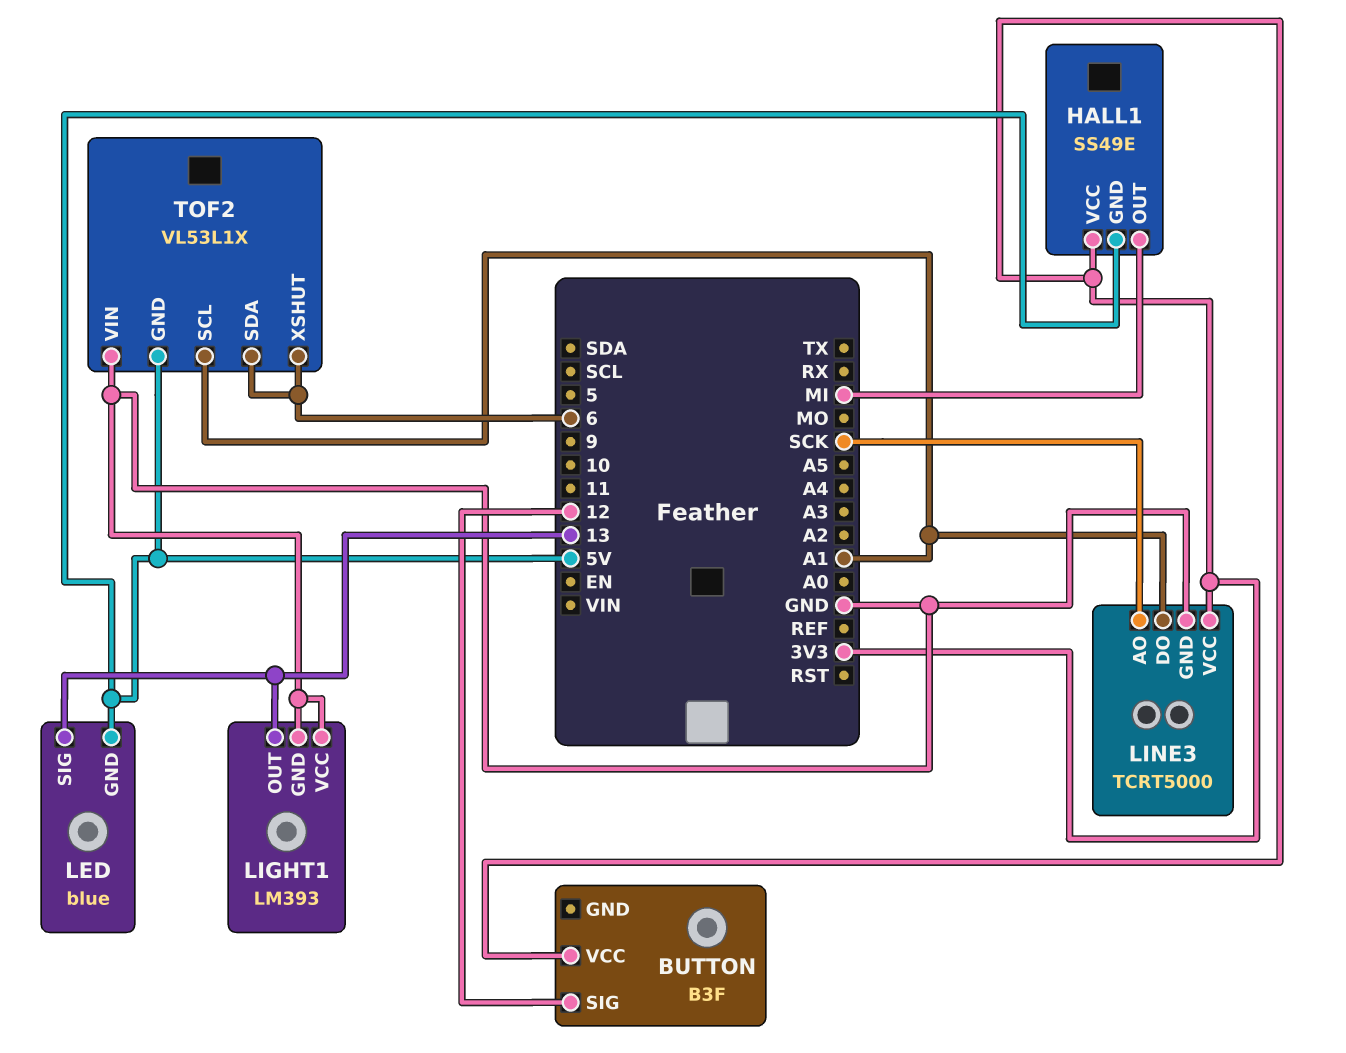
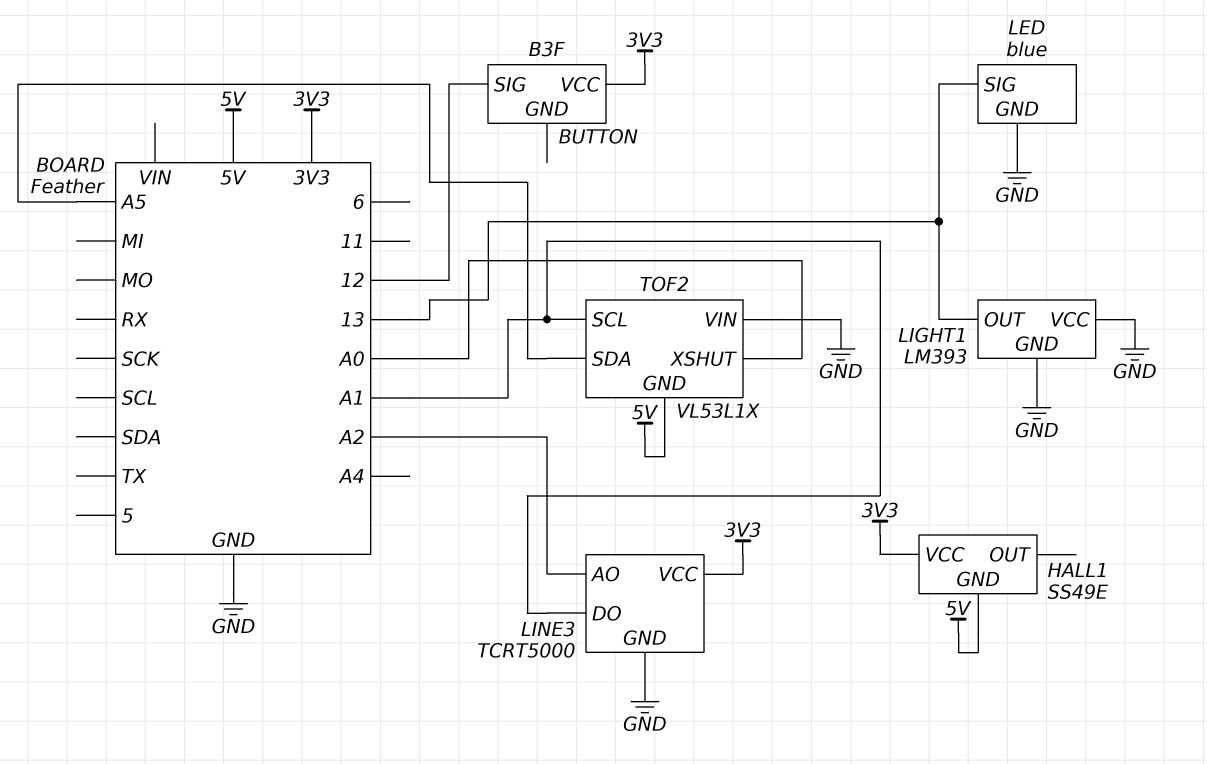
HALL1 pin OUT: MI -> none
LED pin GND: 5V -> GND
LINE3 pin AO: SCK -> A2
TOF2 pin SDA: 6 -> A5
TOF2 pin XSHUT: 6 -> A0

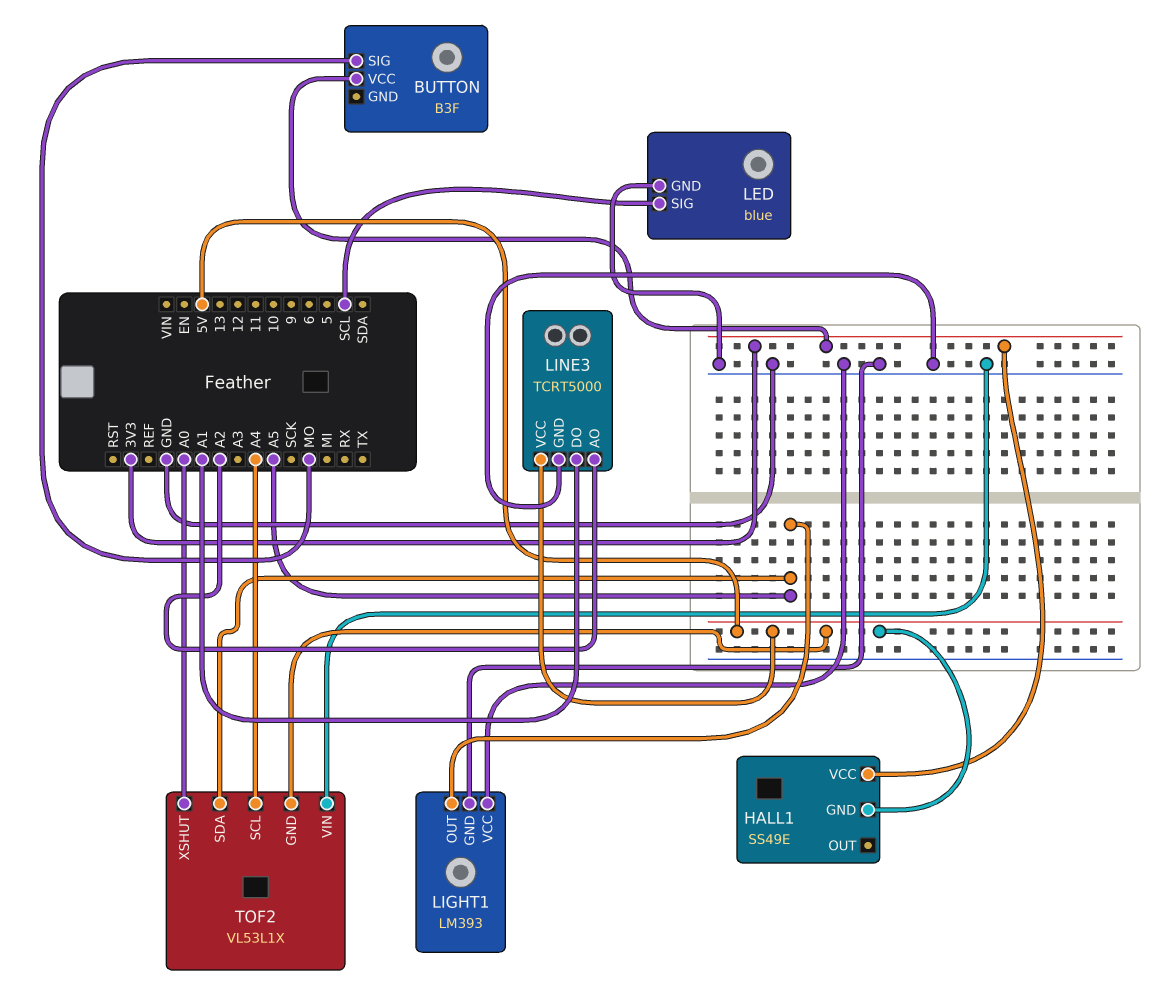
BUTTON pin SIG: 12 -> MO
LED pin SIG: 13 -> SCL
LIGHT1 pin OUT: 13 -> A5
LINE3 pin VCC: 3V3 -> 5V
TOF2 pin SCL: A1 -> A4

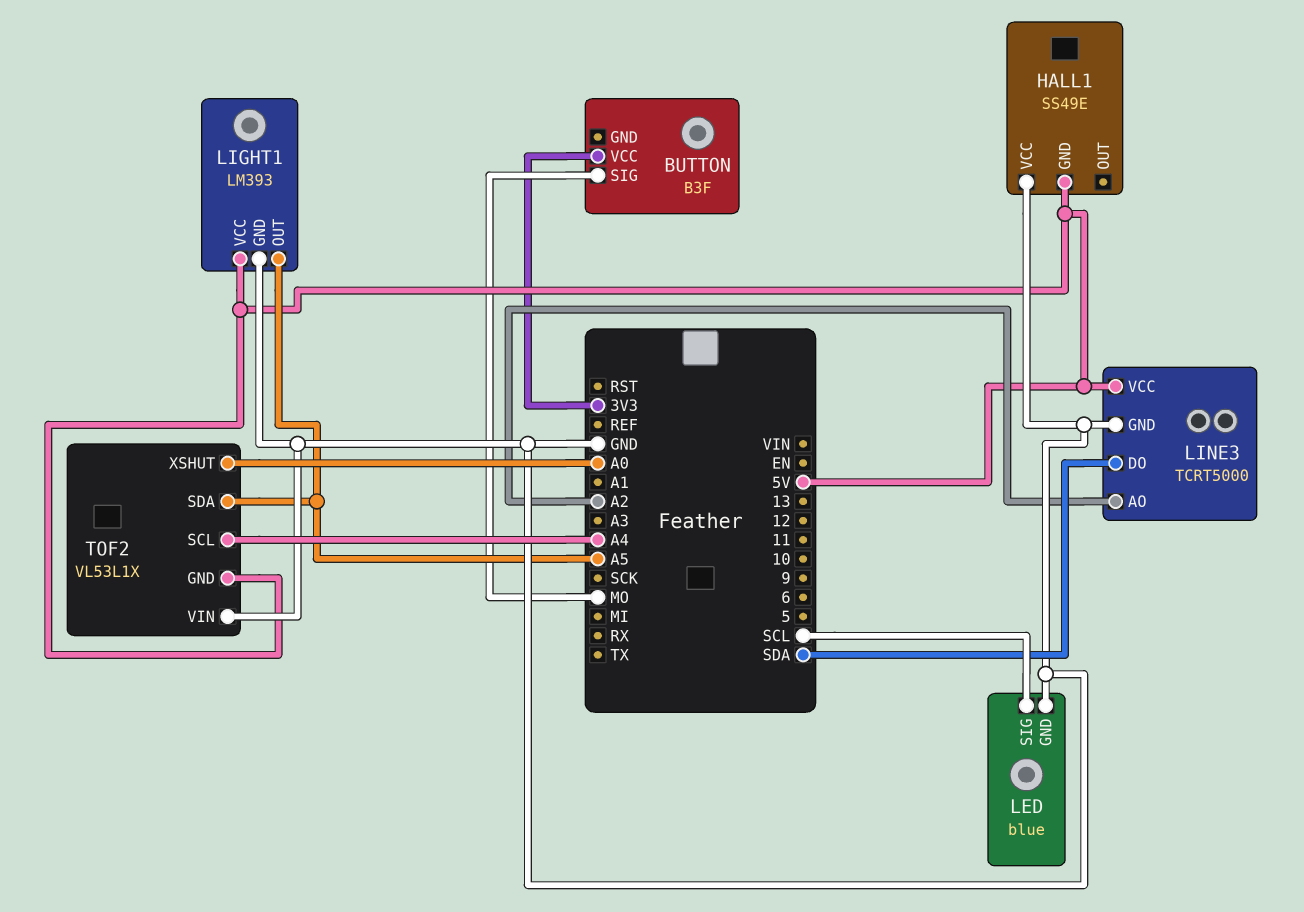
HALL1 pin VCC: 3V3 -> GND
LIGHT1 pin VCC: GND -> 5V
LINE3 pin DO: A1 -> SDA

